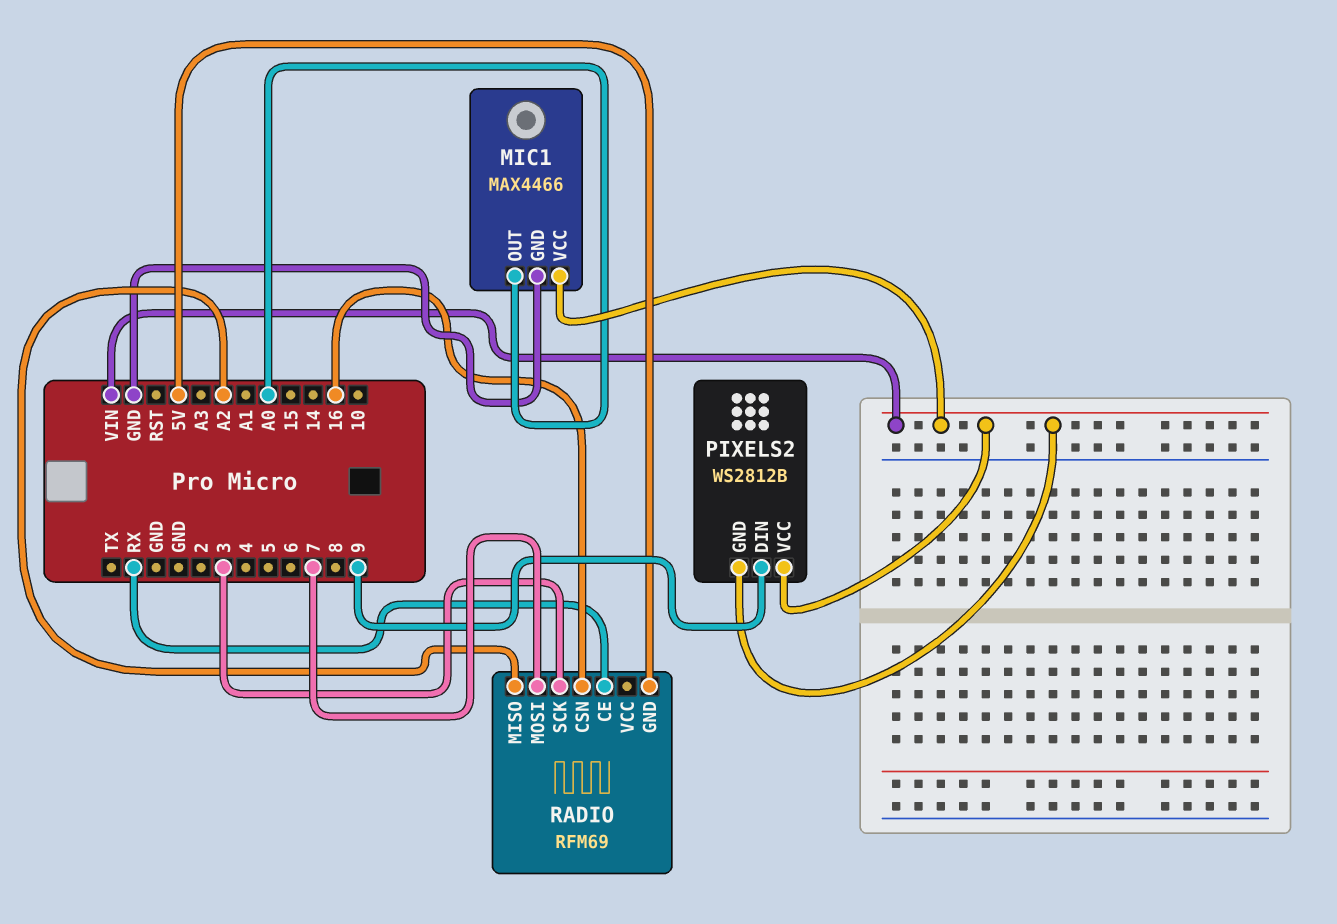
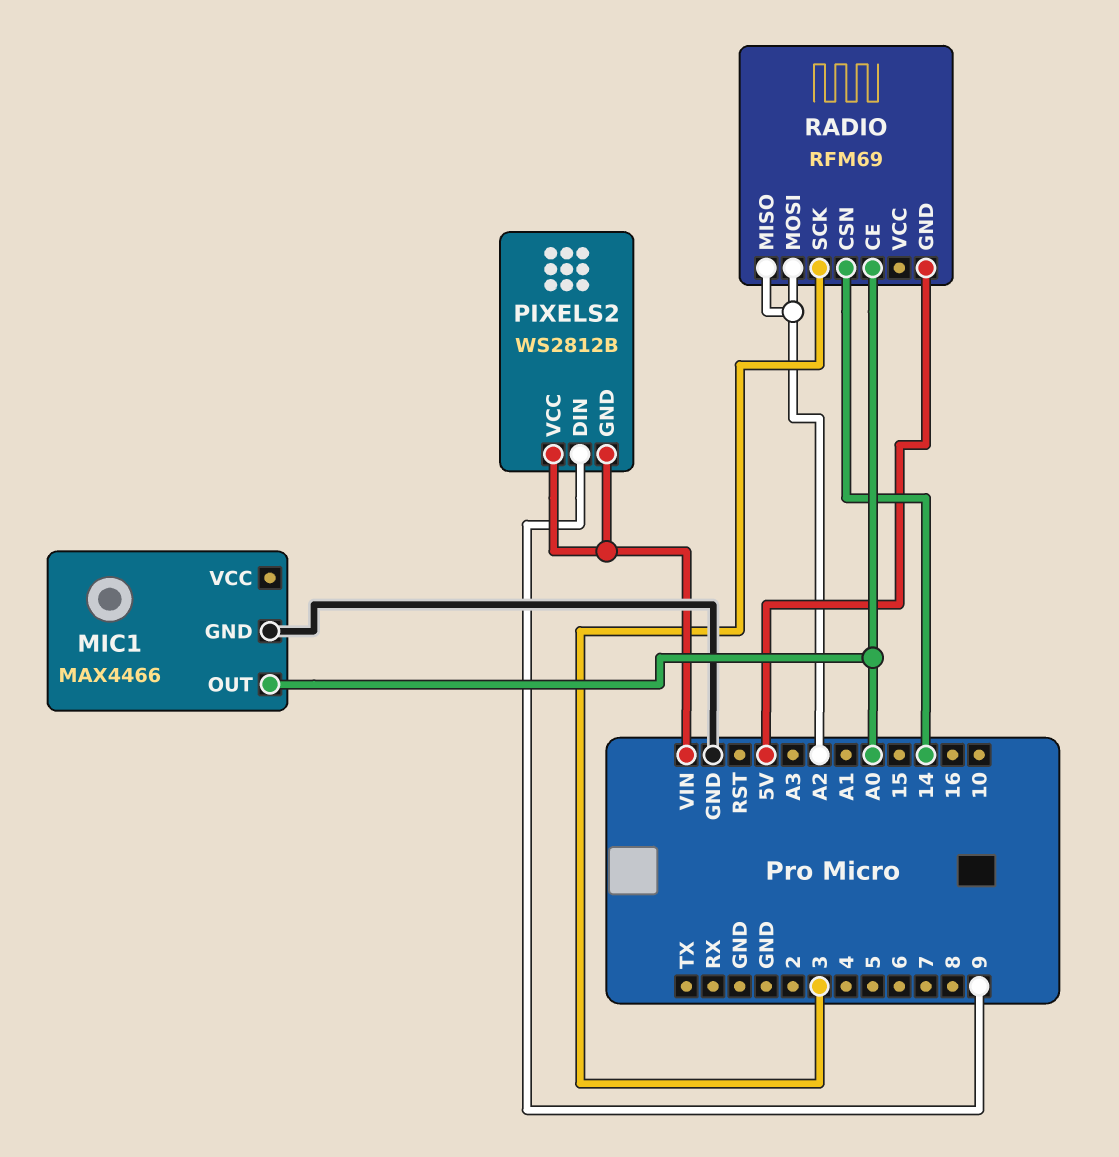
MIC1 pin VCC: VIN -> none
RADIO pin CE: RX -> A0
RADIO pin CSN: 16 -> 14
RADIO pin MOSI: 7 -> A2

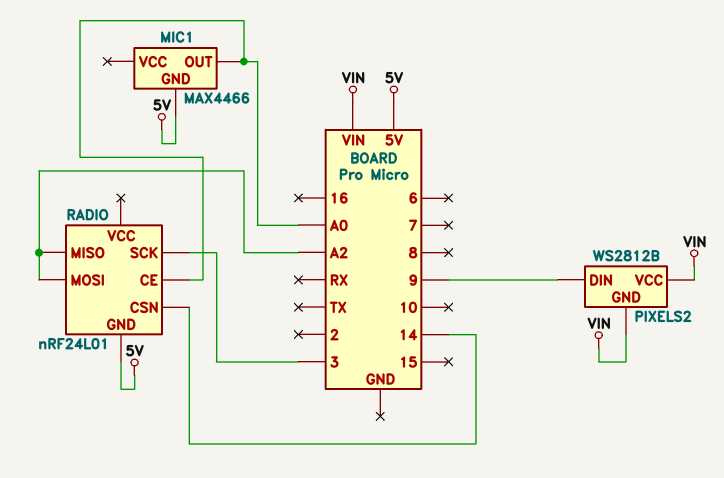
MIC1 pin GND: GND -> 5V
RADIO: RFM69 -> nRF24L01

